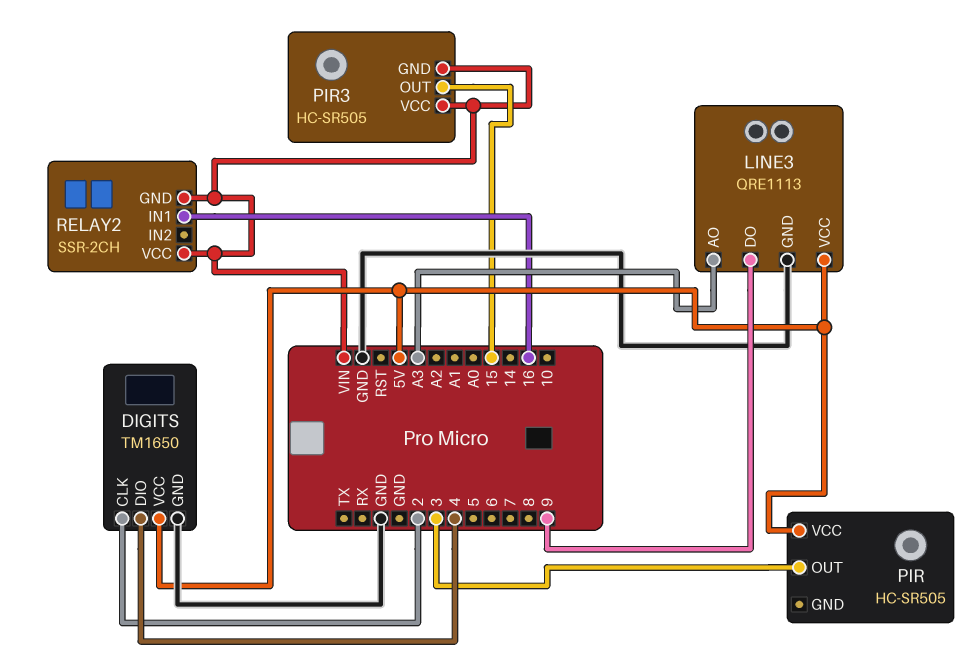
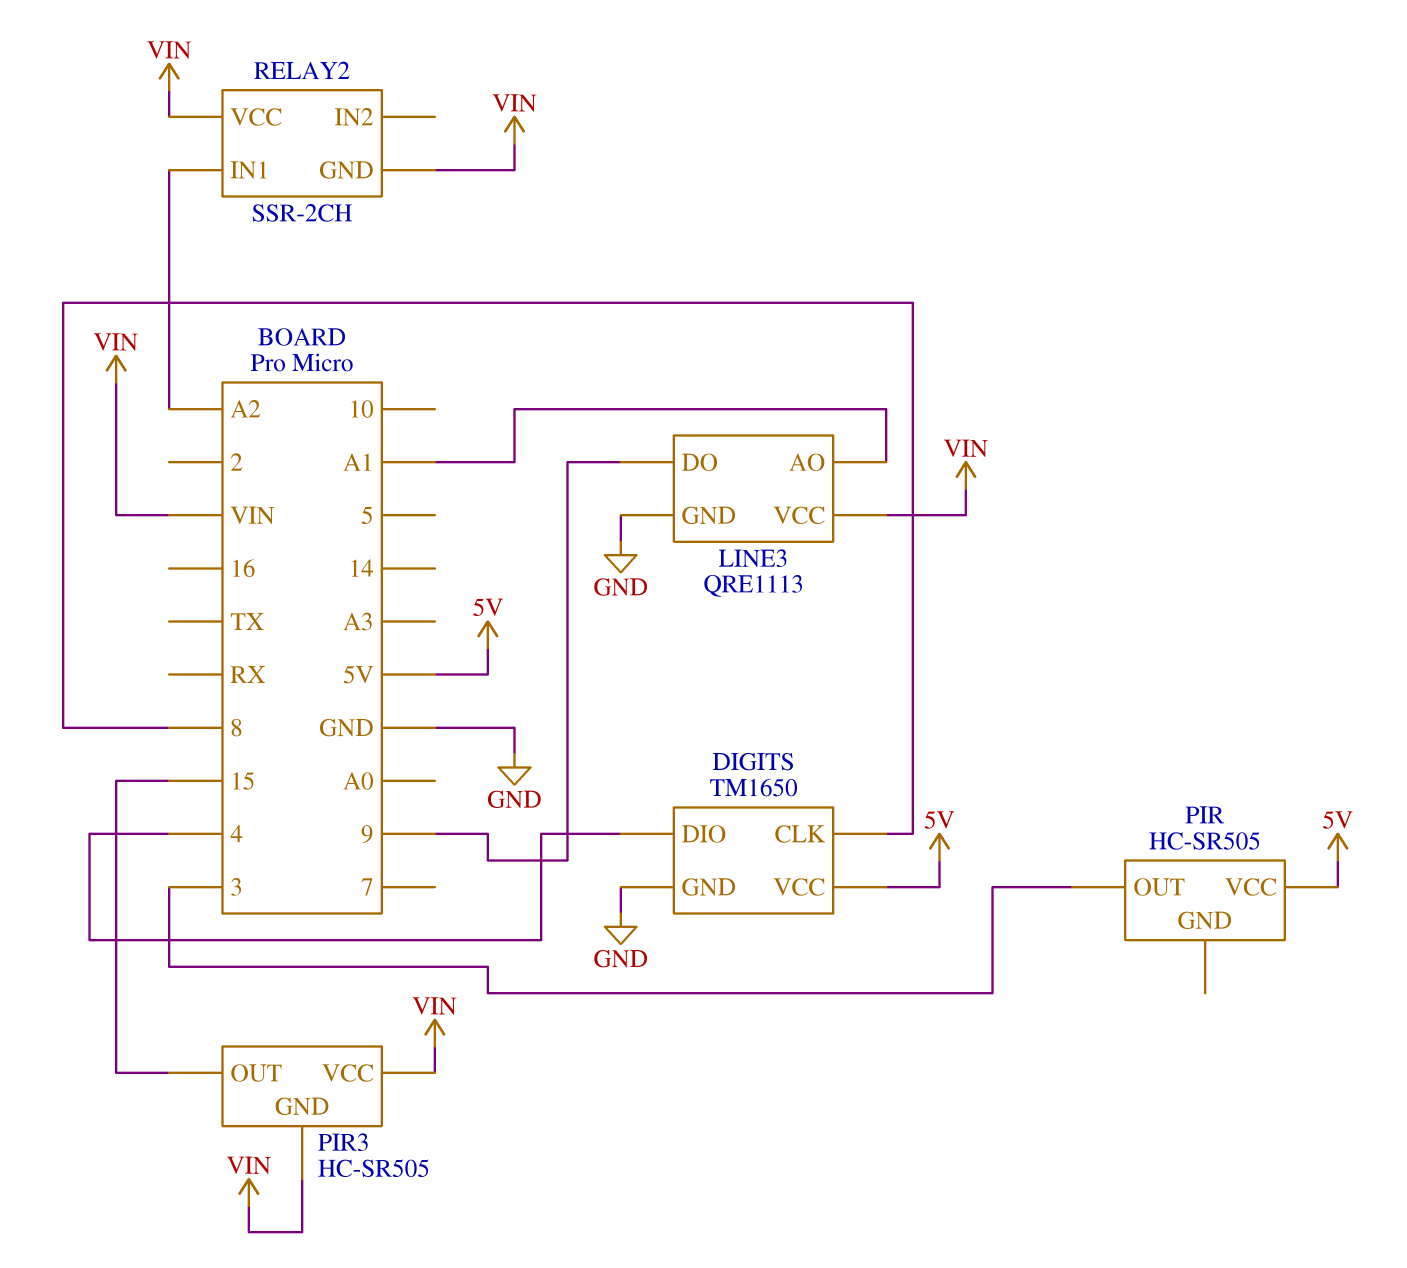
DIGITS pin CLK: 2 -> 8
LINE3 pin AO: A3 -> A1
LINE3 pin VCC: 5V -> VIN
RELAY2 pin IN1: 16 -> A2

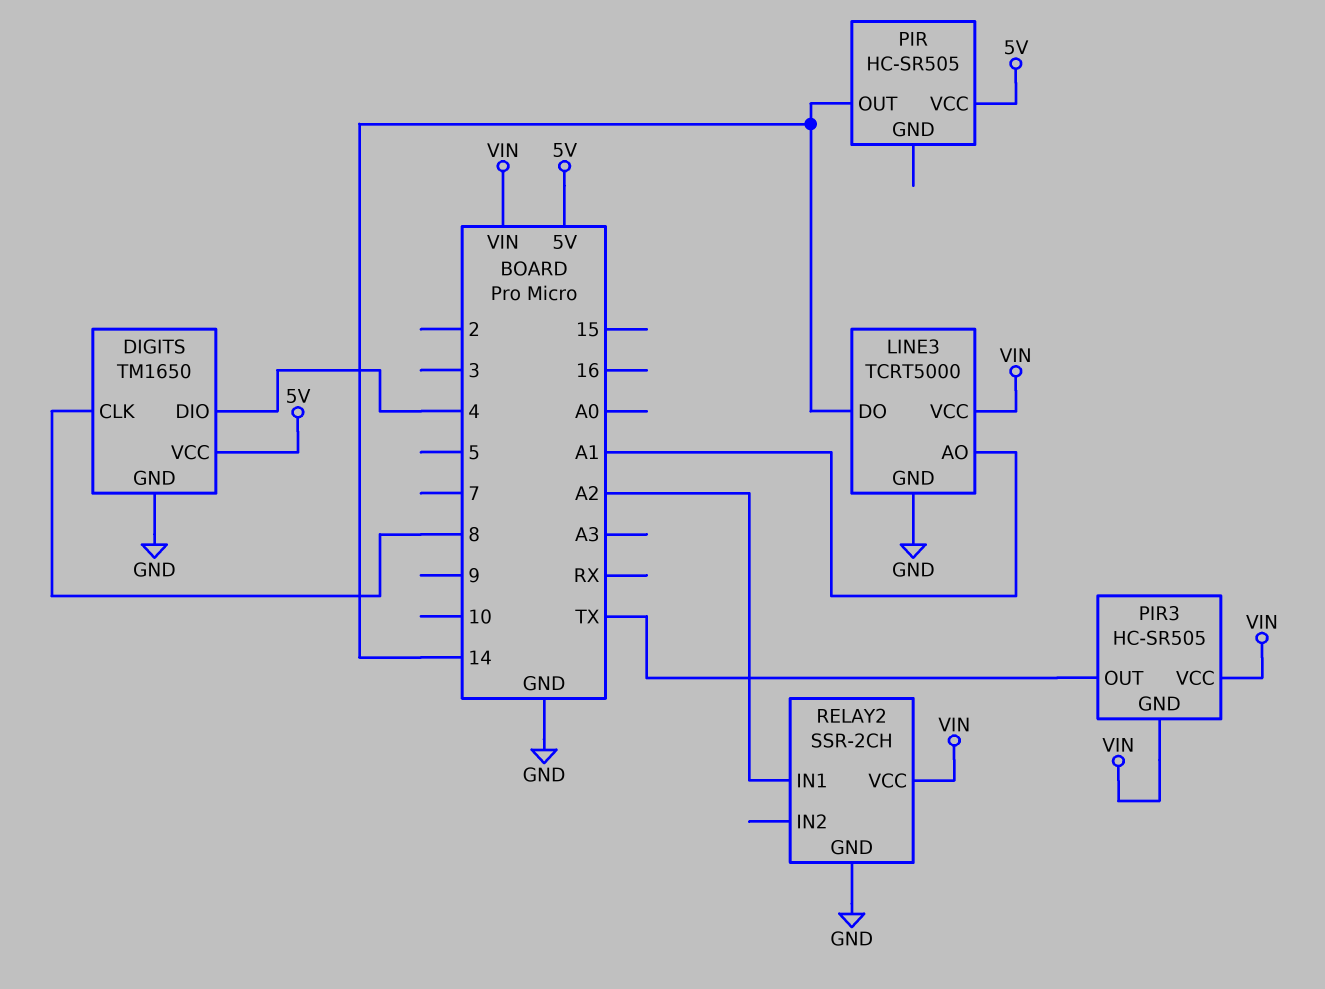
LINE3: QRE1113 -> TCRT5000
LINE3 pin DO: 9 -> 14
PIR pin OUT: 3 -> 14
PIR3 pin OUT: 15 -> TX
RELAY2 pin GND: VIN -> GND

